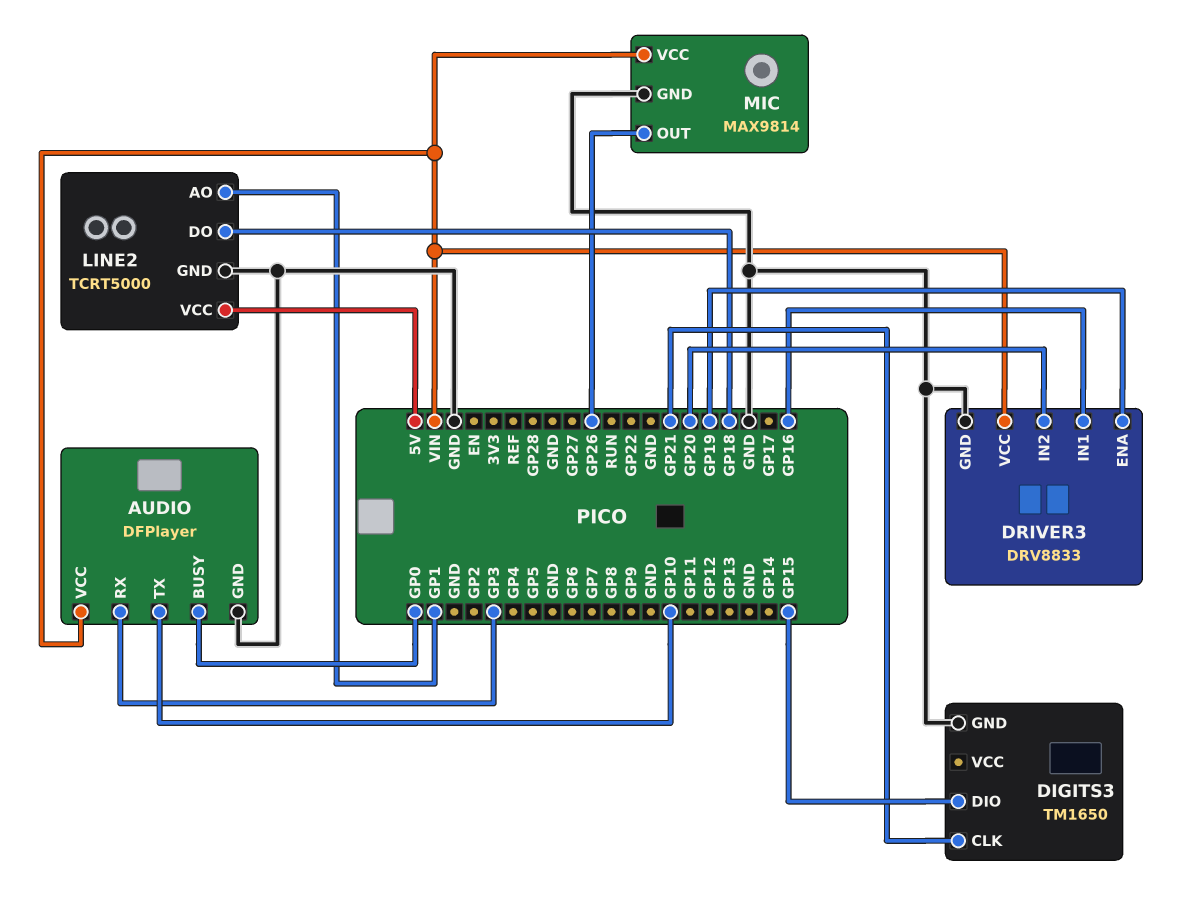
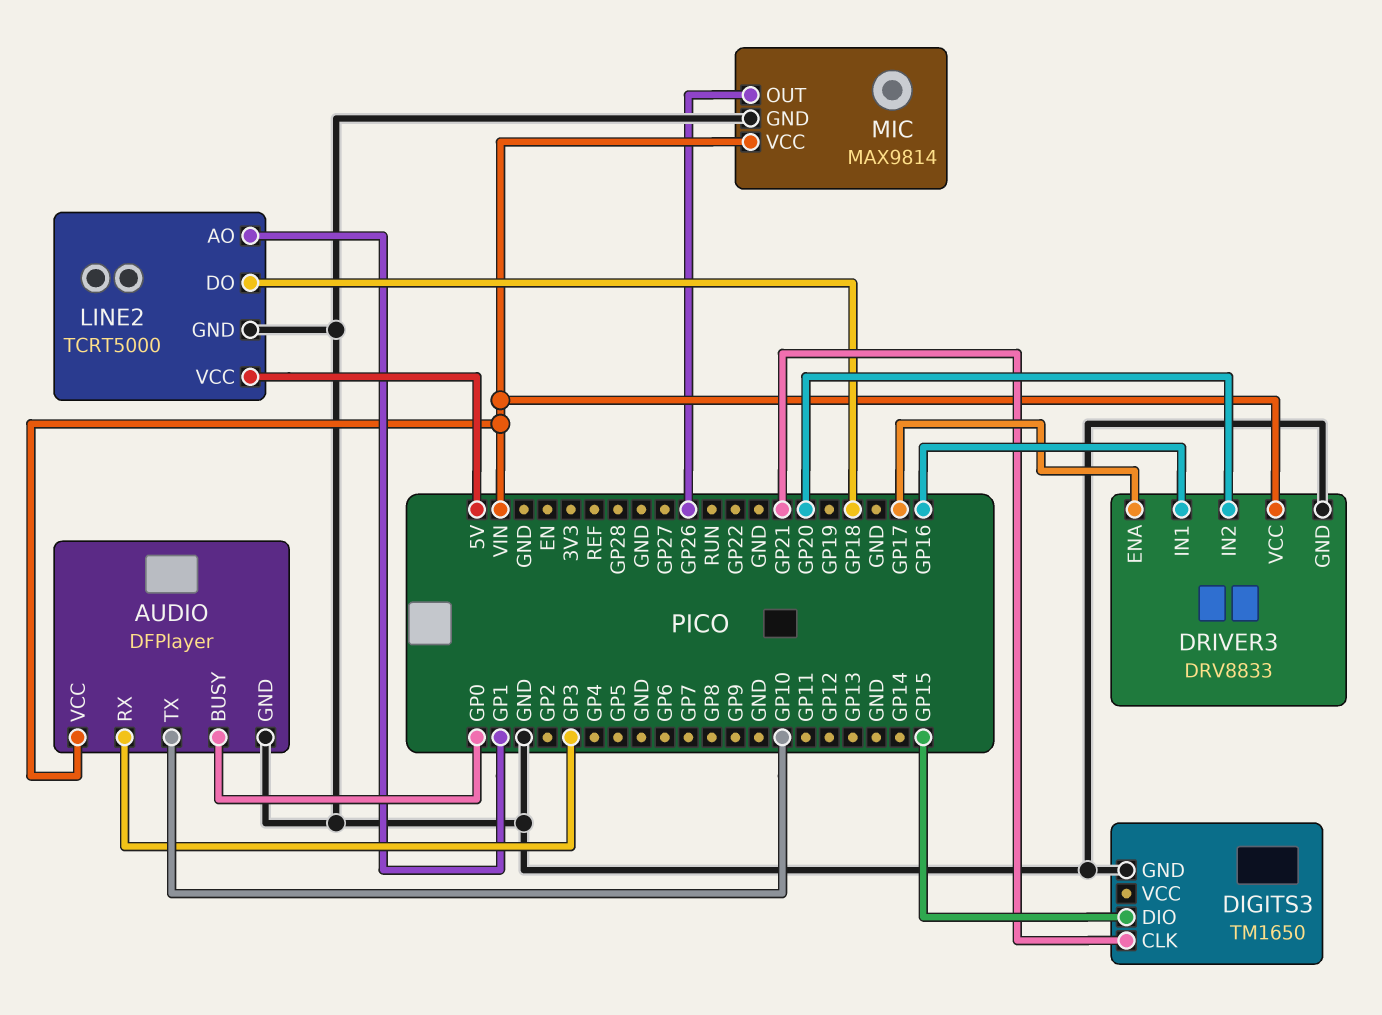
DRIVER3 pin ENA: GP19 -> GP17

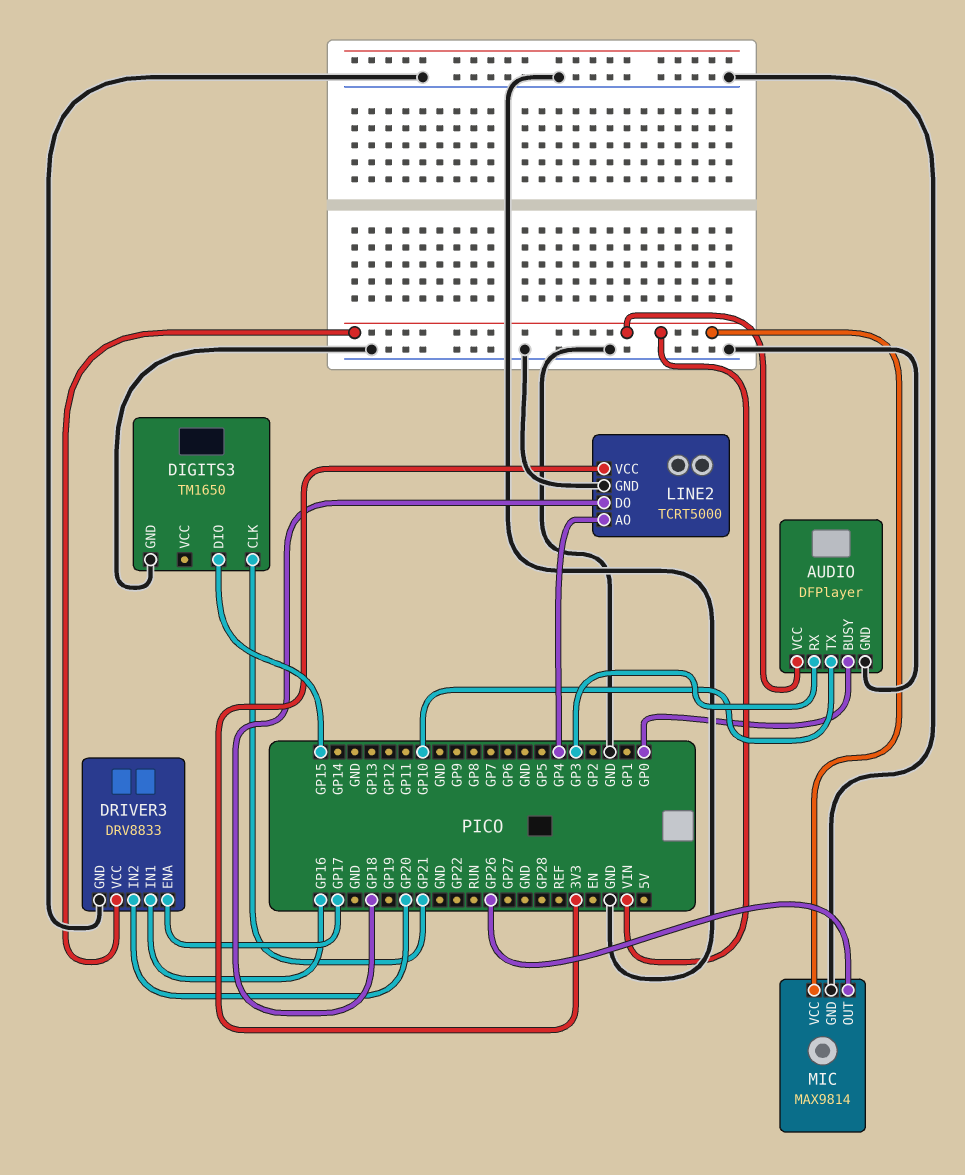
LINE2 pin AO: GP1 -> GP4
LINE2 pin VCC: 5V -> 3V3

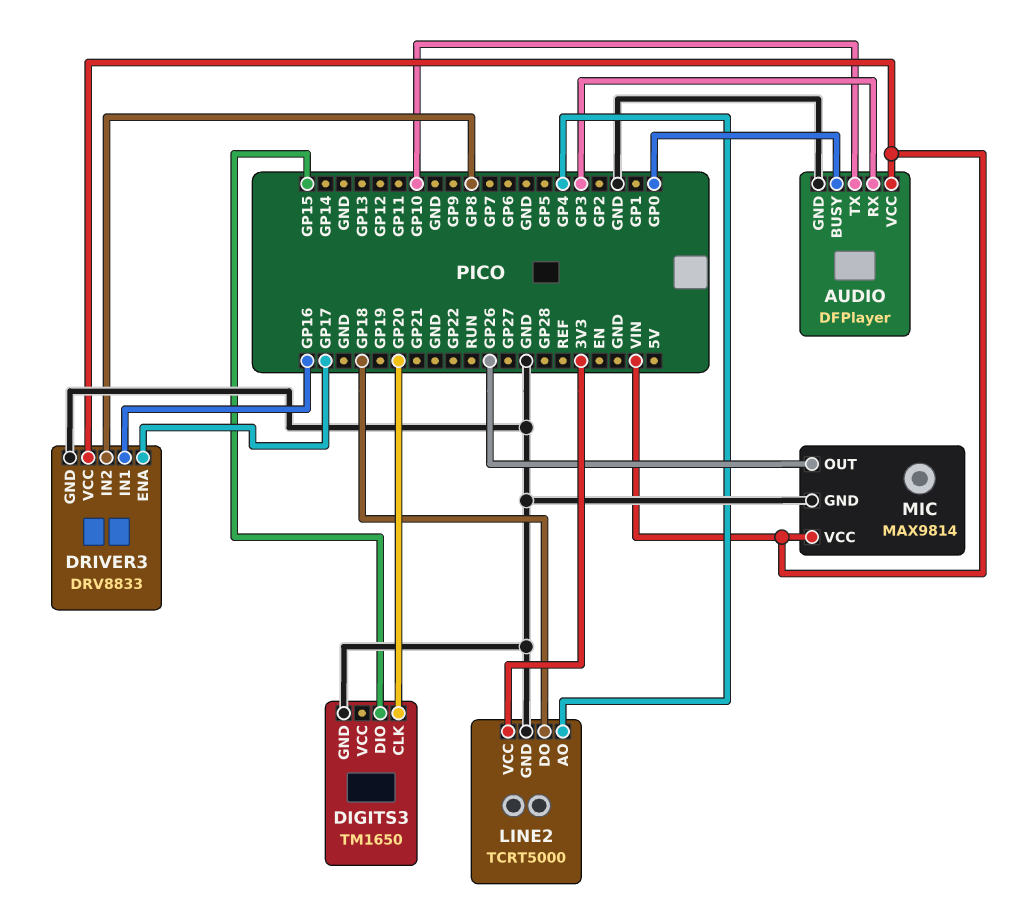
DIGITS3 pin CLK: GP21 -> GP20
DRIVER3 pin IN2: GP20 -> GP8

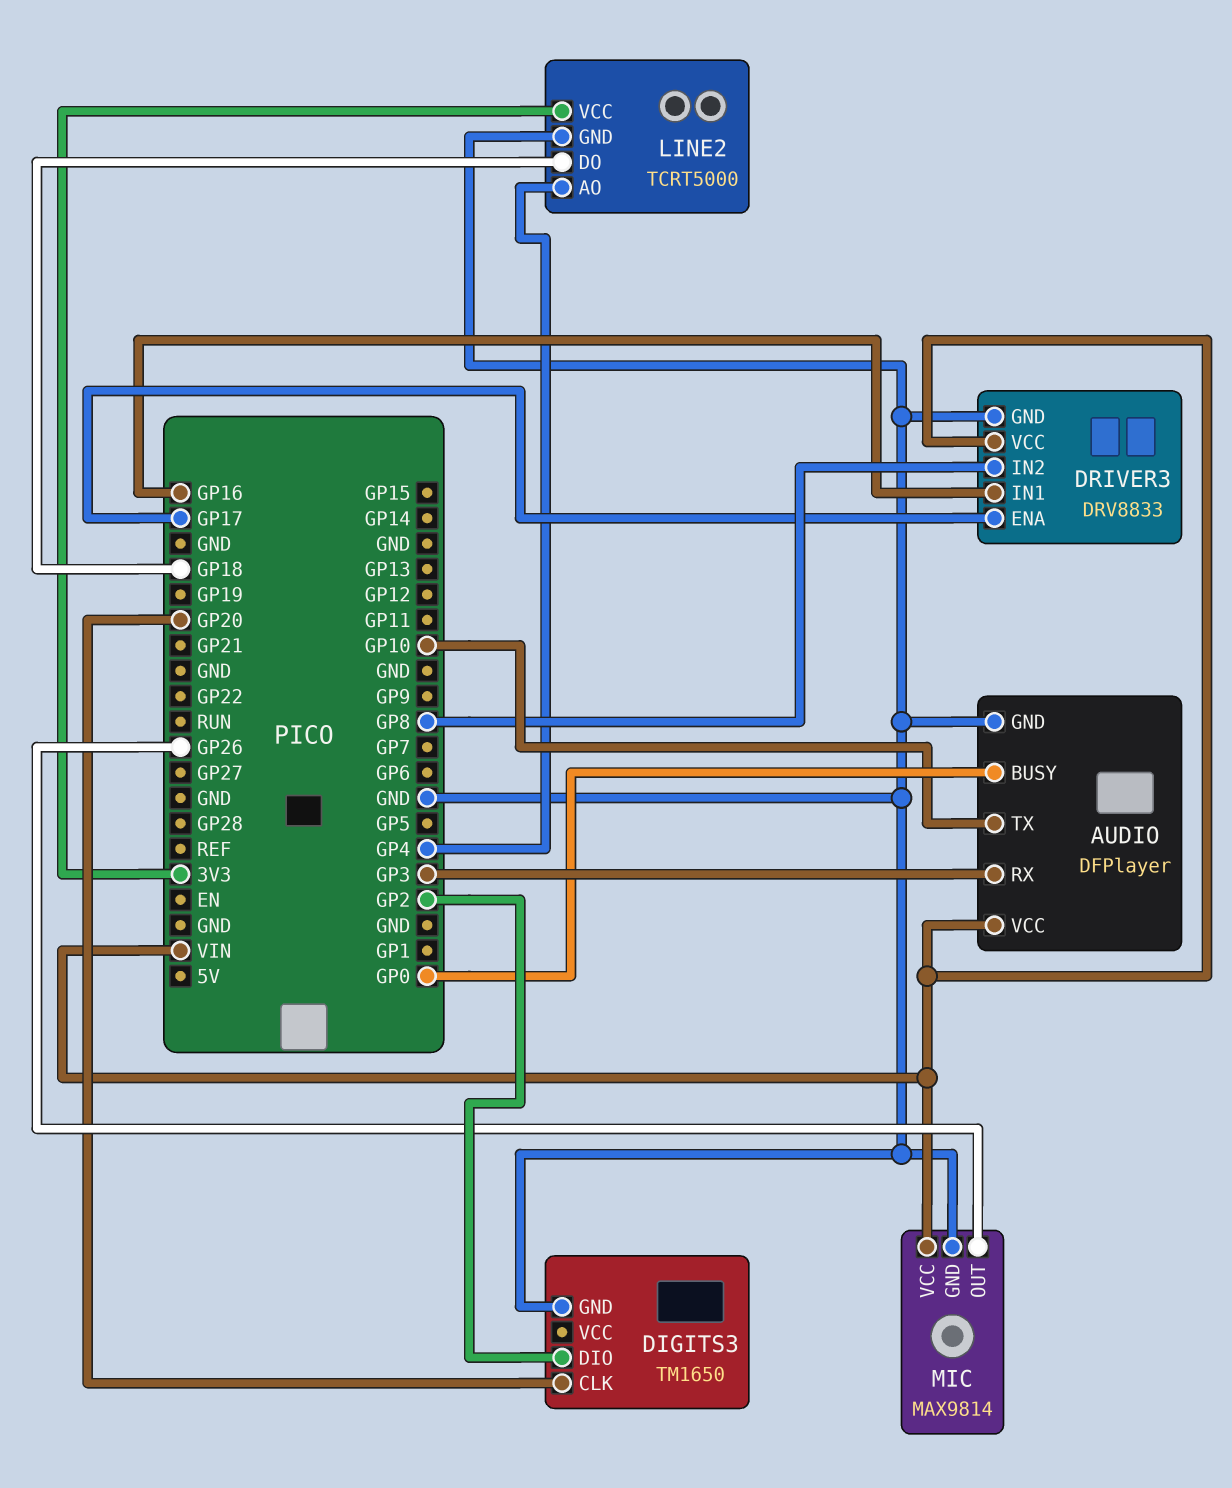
DIGITS3 pin DIO: GP15 -> GP2

